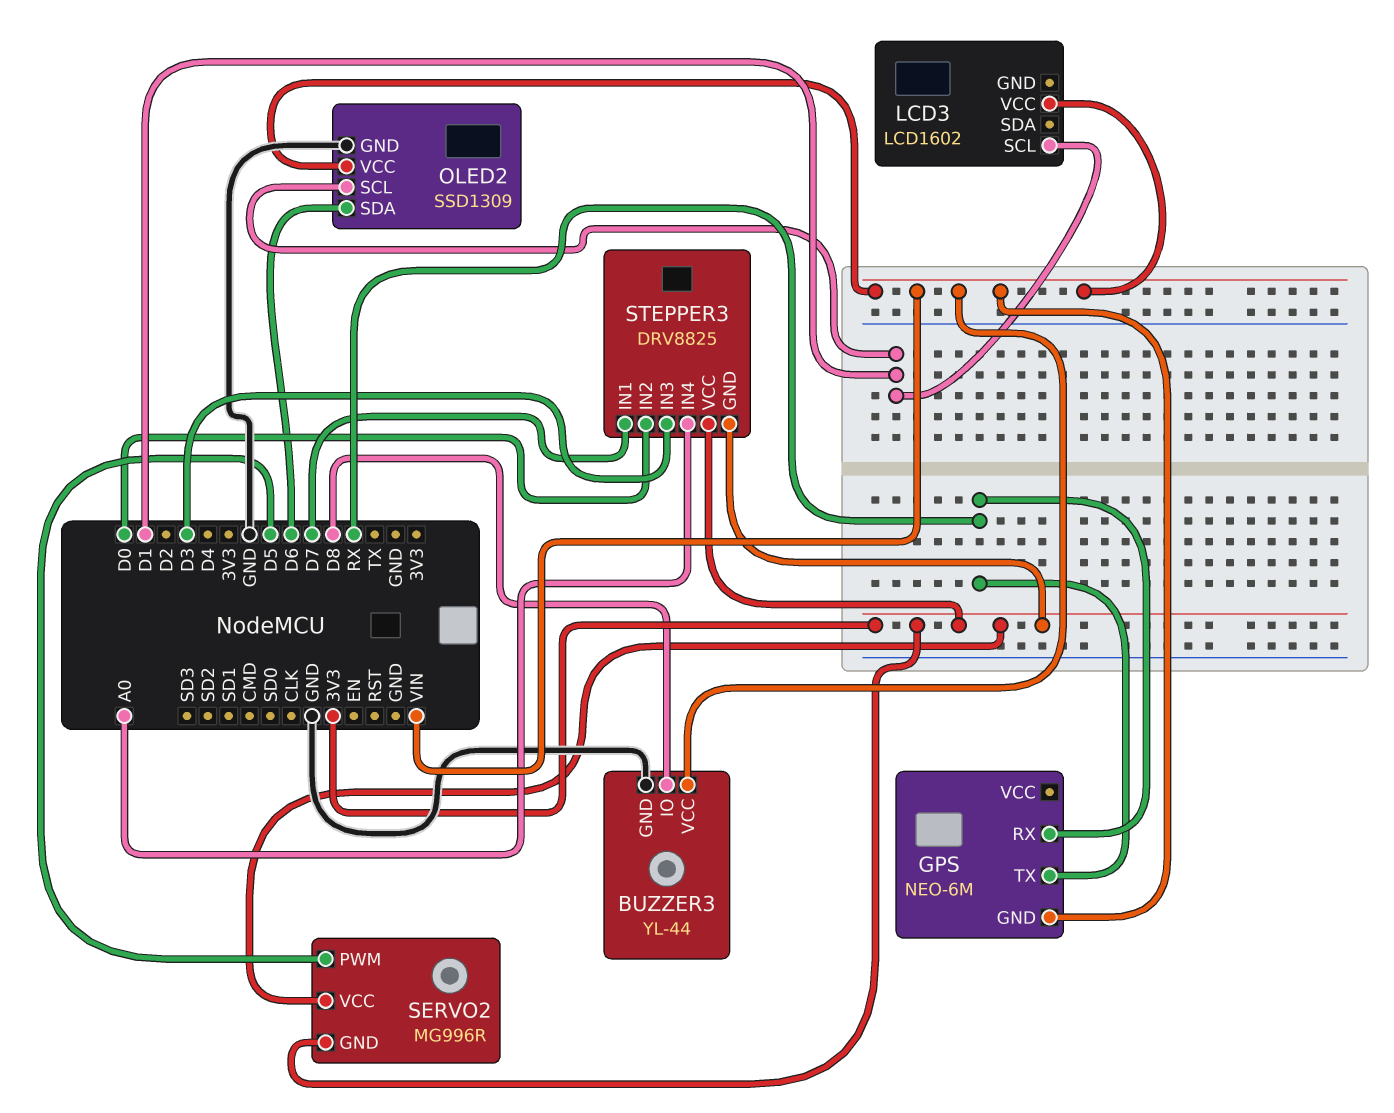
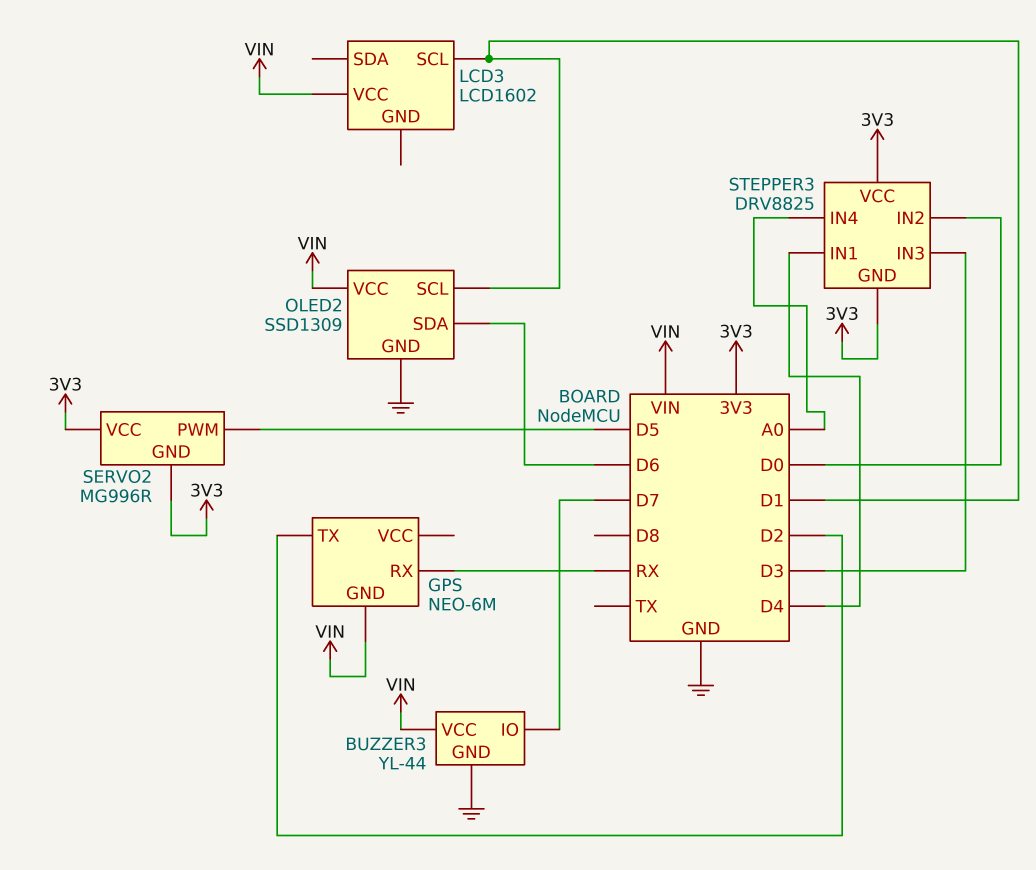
BUZZER3 pin IO: D8 -> D7
GPS pin TX: RX -> D2
STEPPER3 pin IN1: D7 -> D4

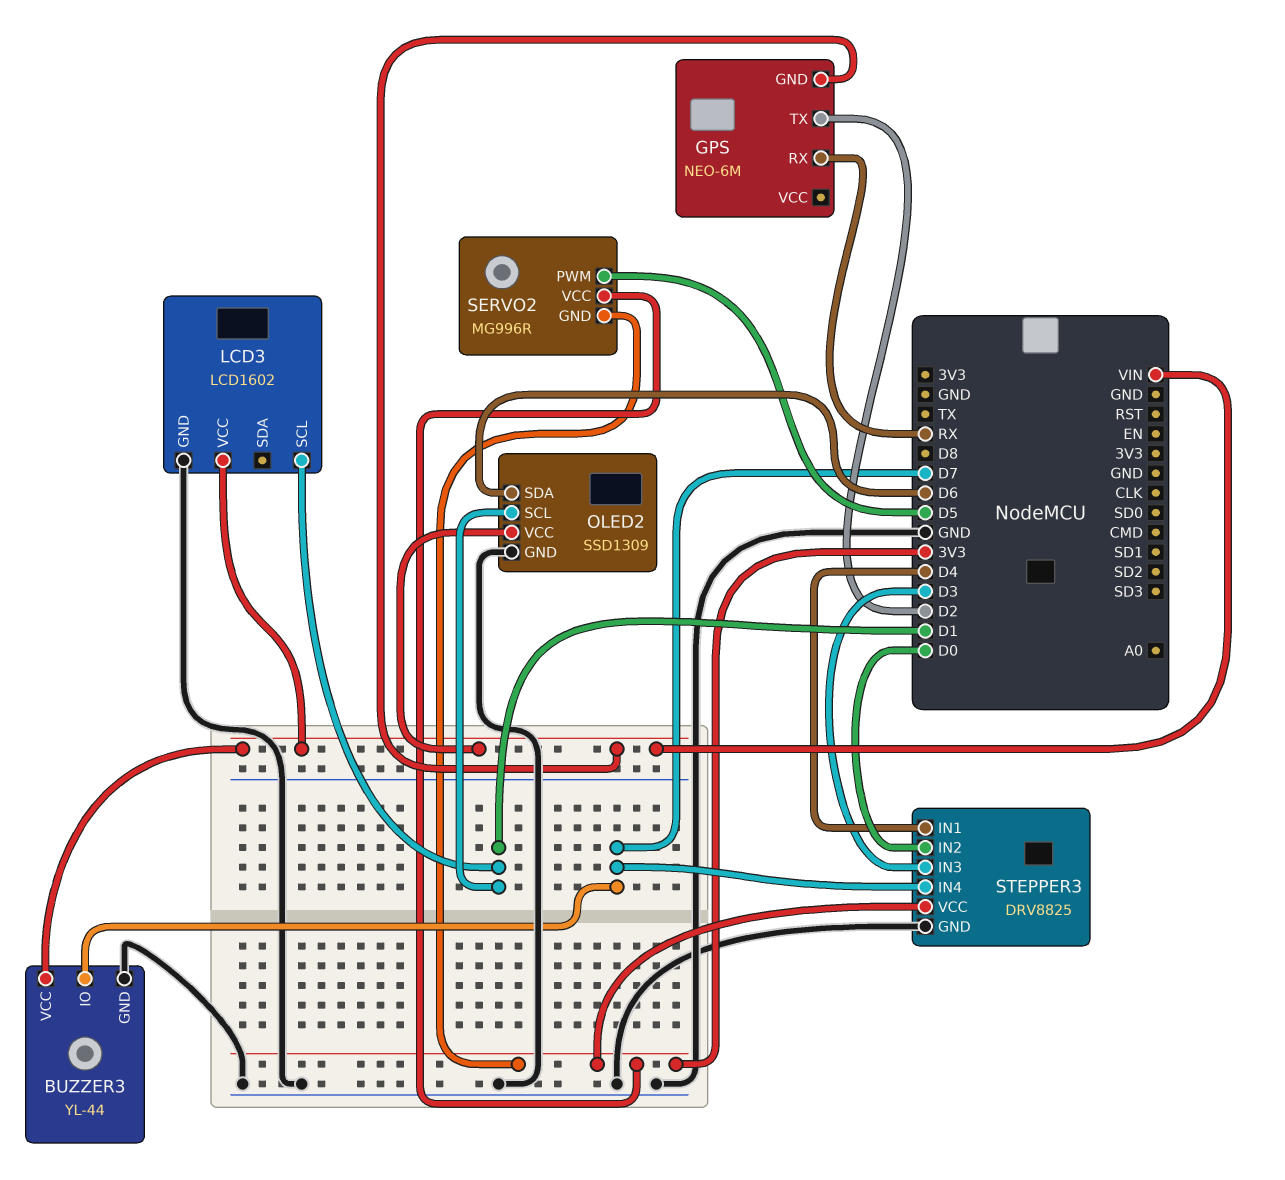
LCD3 pin GND: none -> GND
STEPPER3 pin GND: 3V3 -> GND
STEPPER3 pin IN4: A0 -> D7

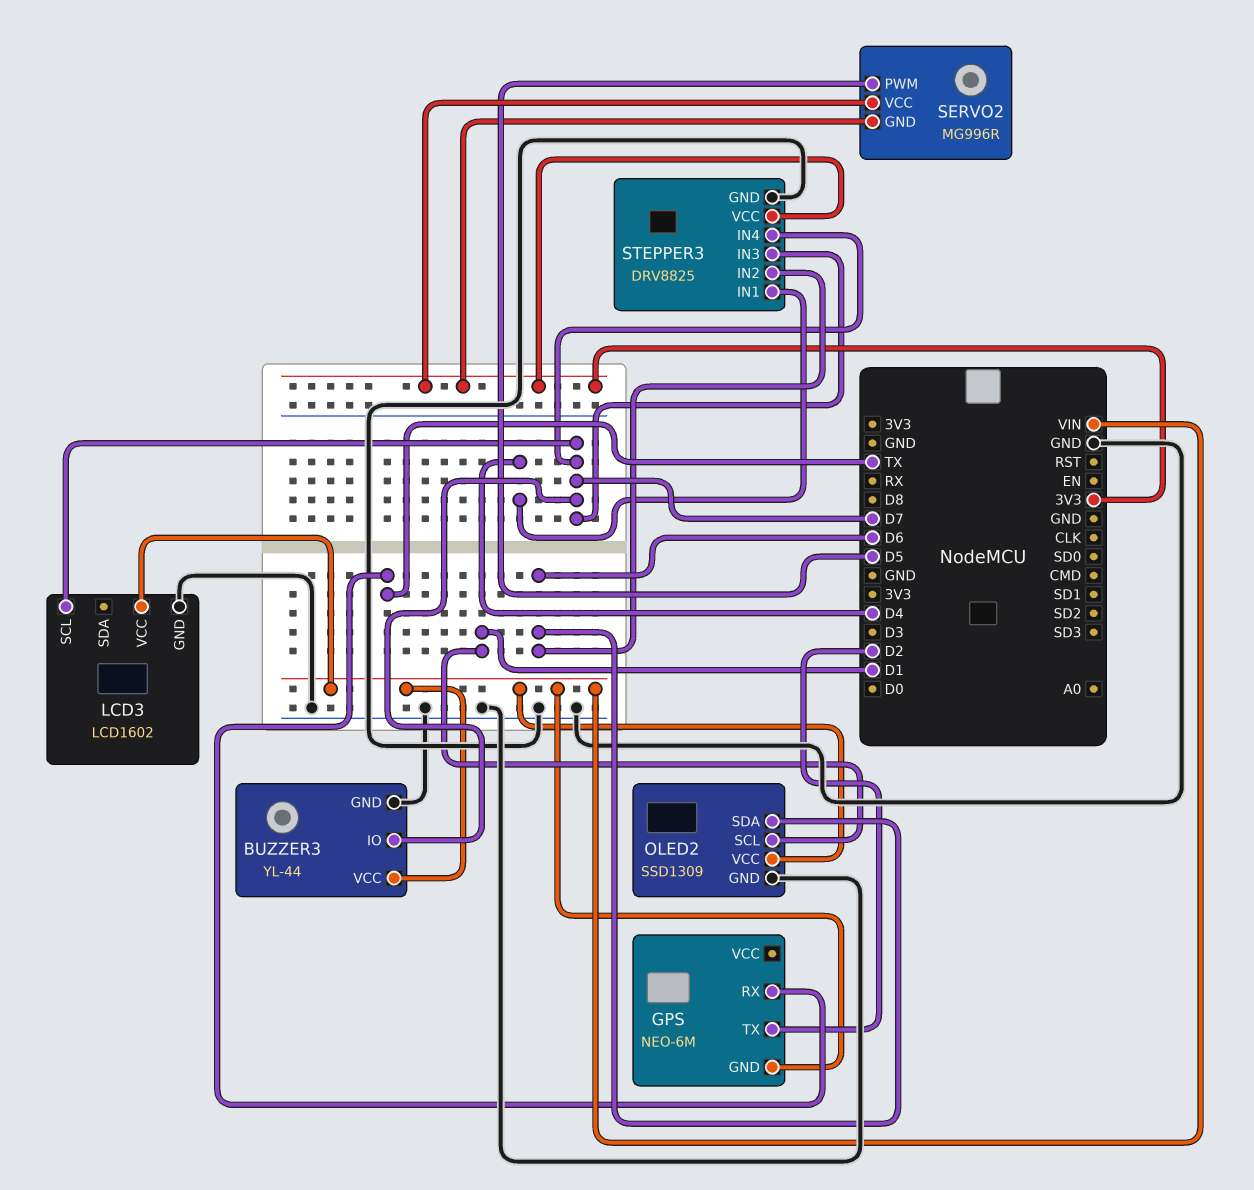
GPS pin RX: RX -> TX
LCD3 pin SCL: D1 -> D7
STEPPER3 pin IN2: D0 -> D6
STEPPER3 pin IN3: D3 -> D7

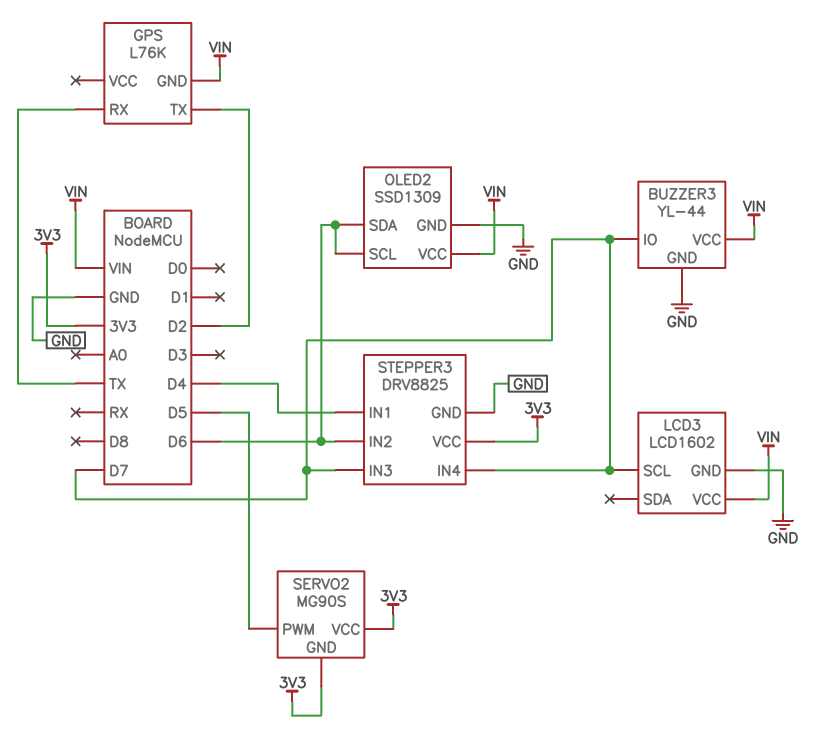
GPS: NEO-6M -> L76K
OLED2 pin SCL: D1 -> D6
SERVO2: MG996R -> MG90S

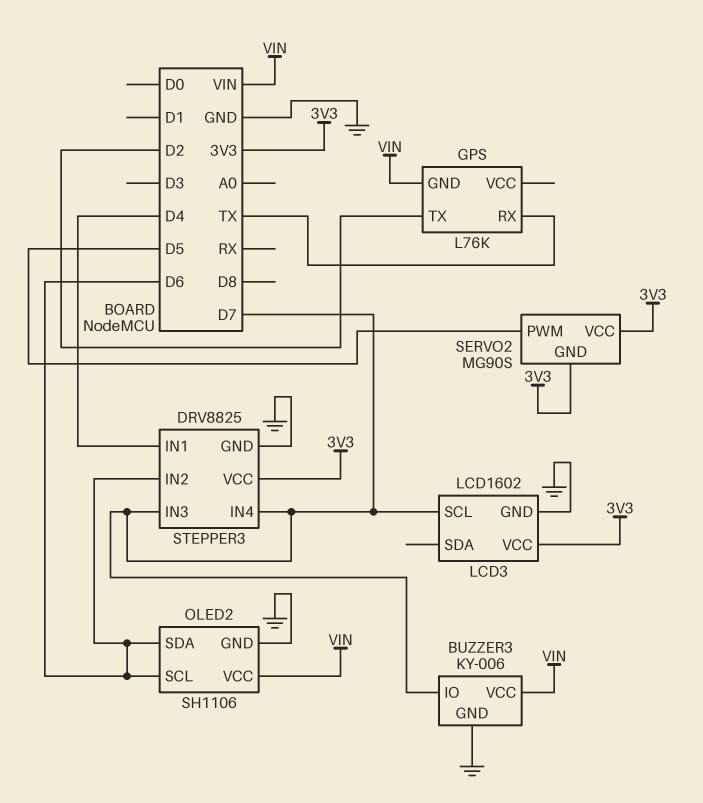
BUZZER3: YL-44 -> KY-006
LCD3 pin VCC: VIN -> 3V3
OLED2: SSD1309 -> SH1106

